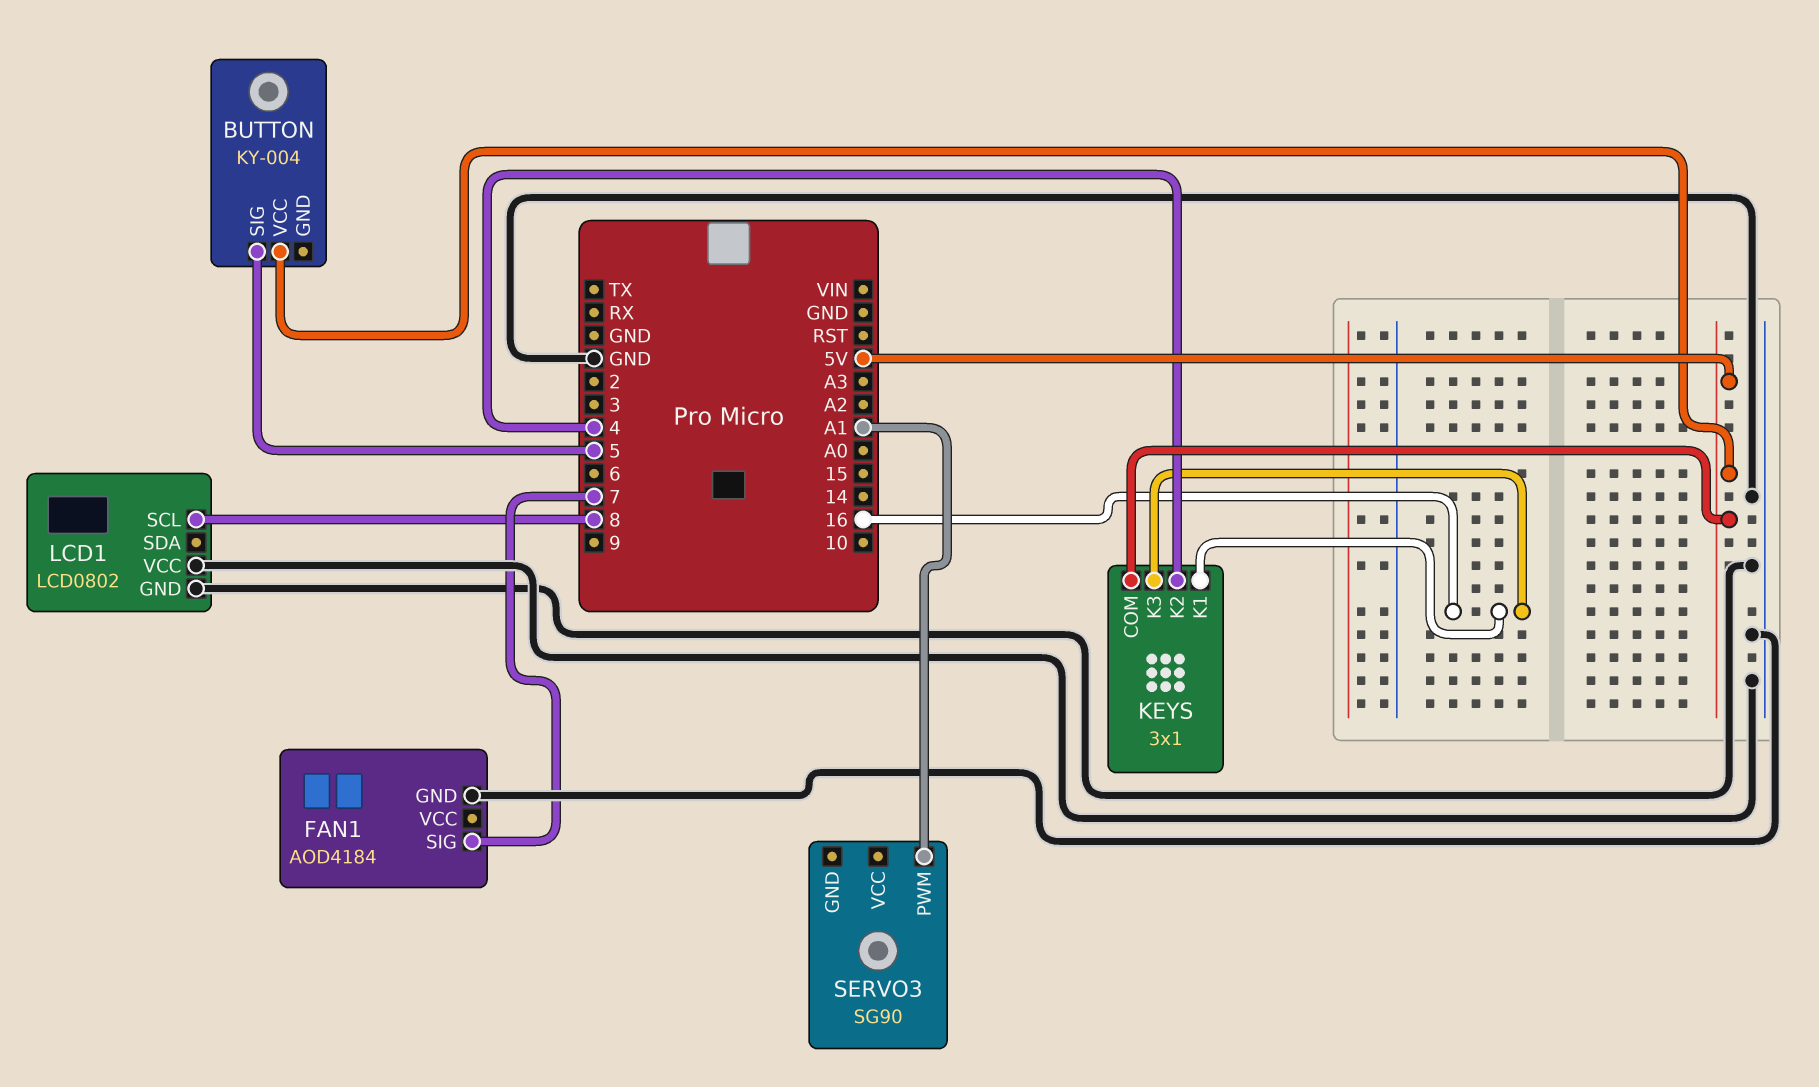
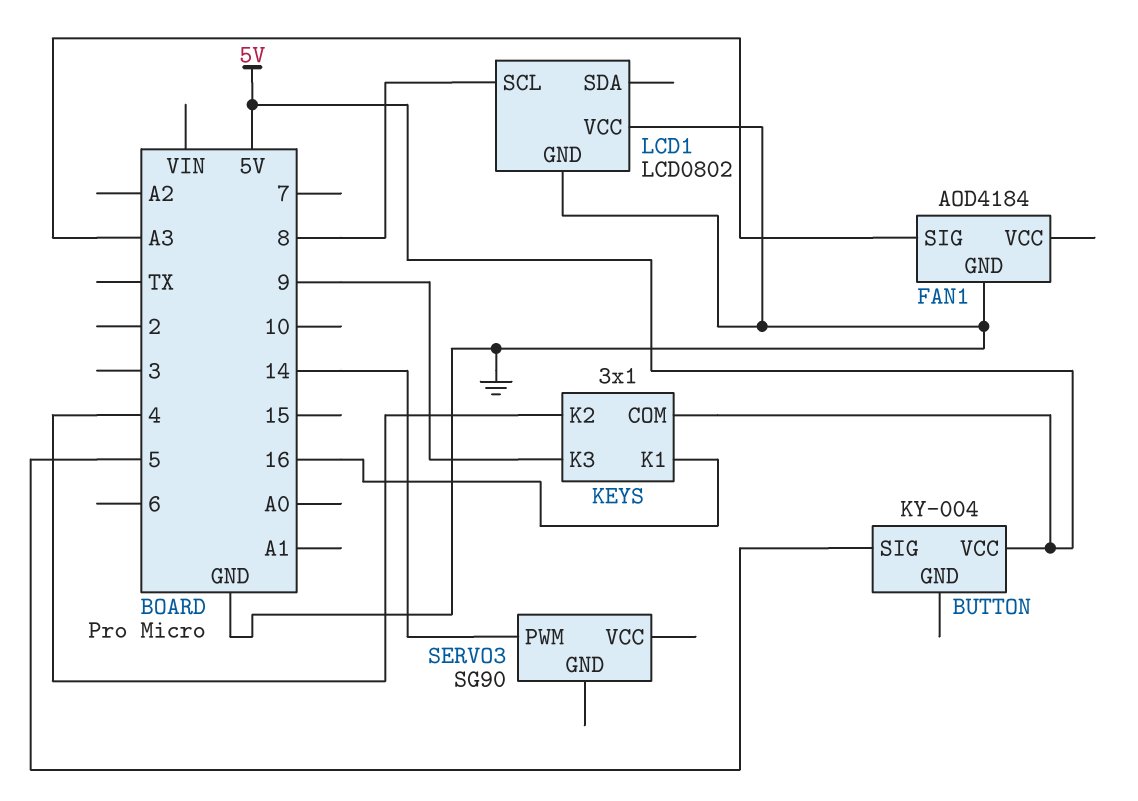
FAN1 pin SIG: 7 -> A3
KEYS pin K3: 16 -> 9
SERVO3 pin PWM: A1 -> 14

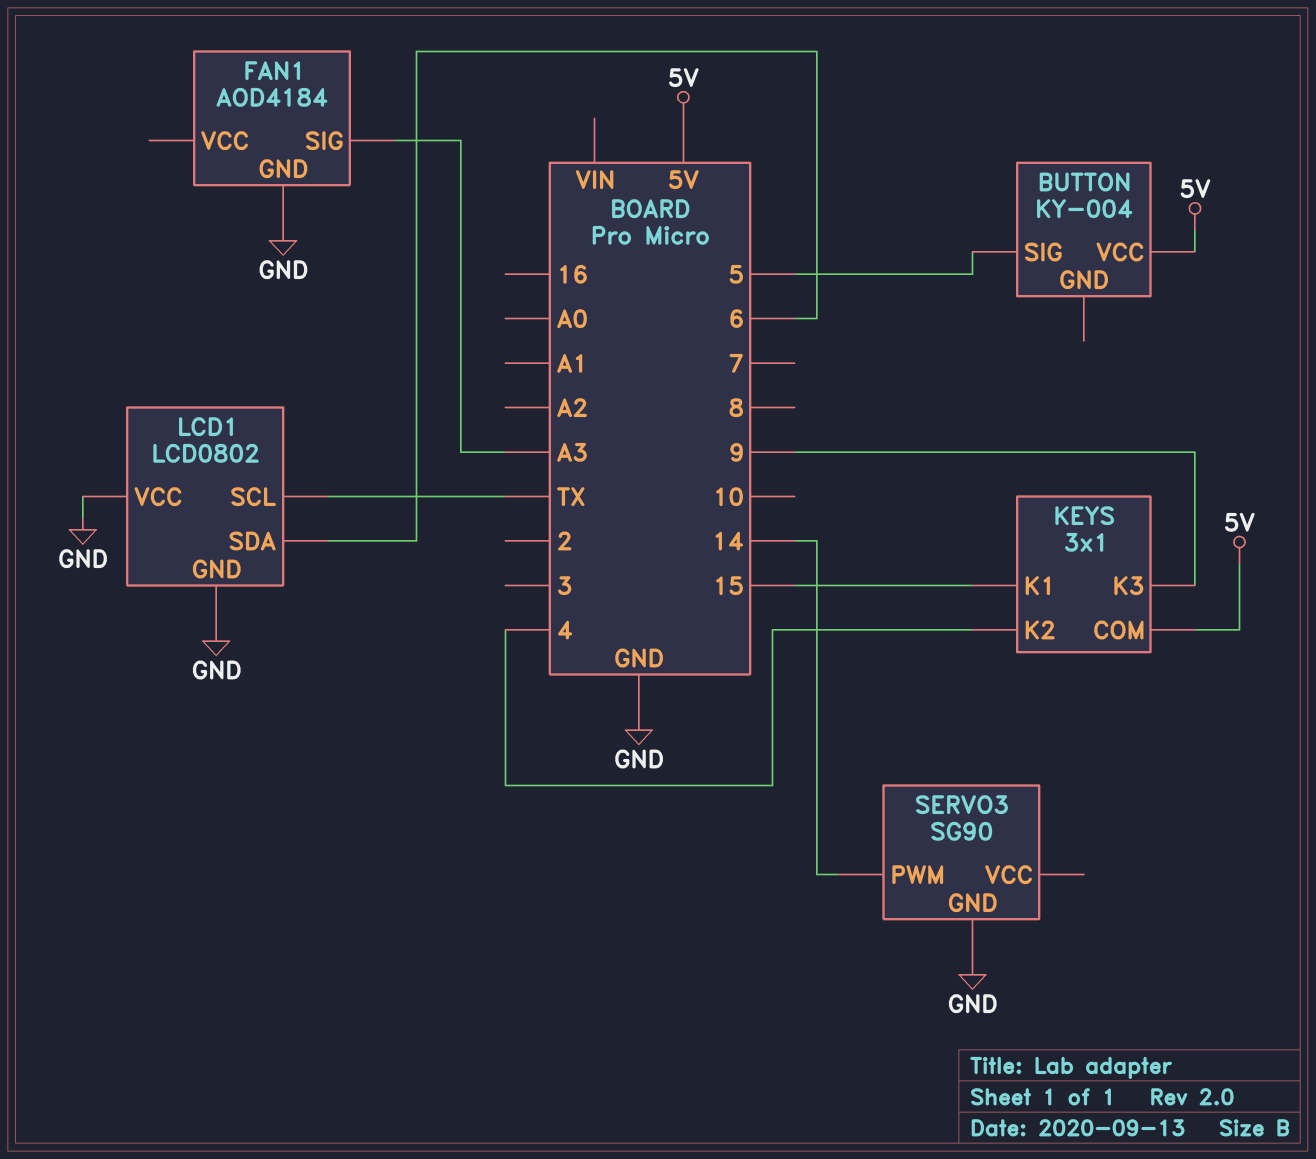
KEYS pin K1: 16 -> 15
LCD1 pin SCL: 8 -> TX
LCD1 pin SDA: none -> 6
SERVO3 pin GND: none -> GND

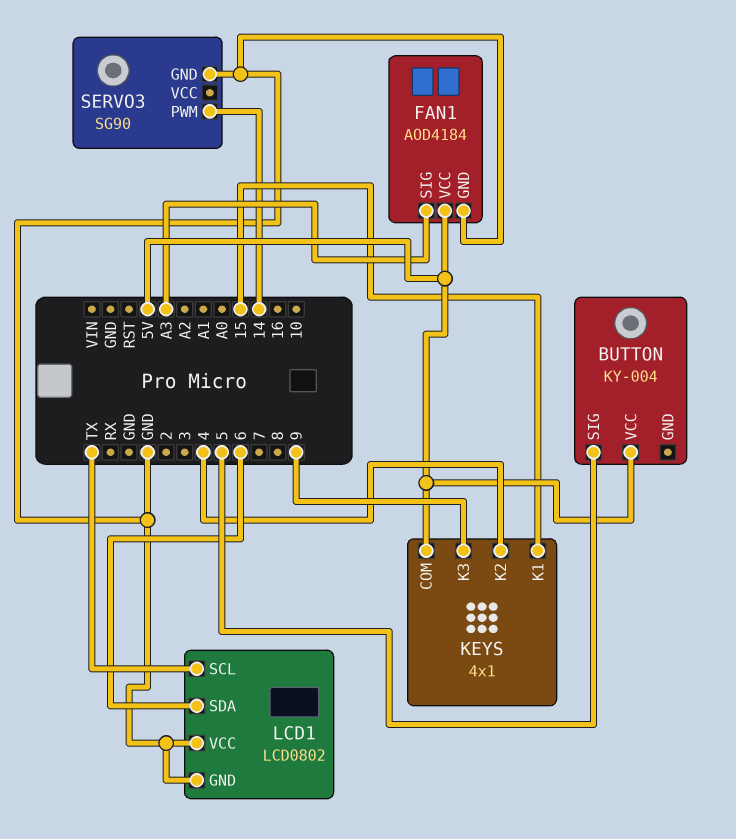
FAN1 pin VCC: none -> 5V
KEYS: 3x1 -> 4x1

